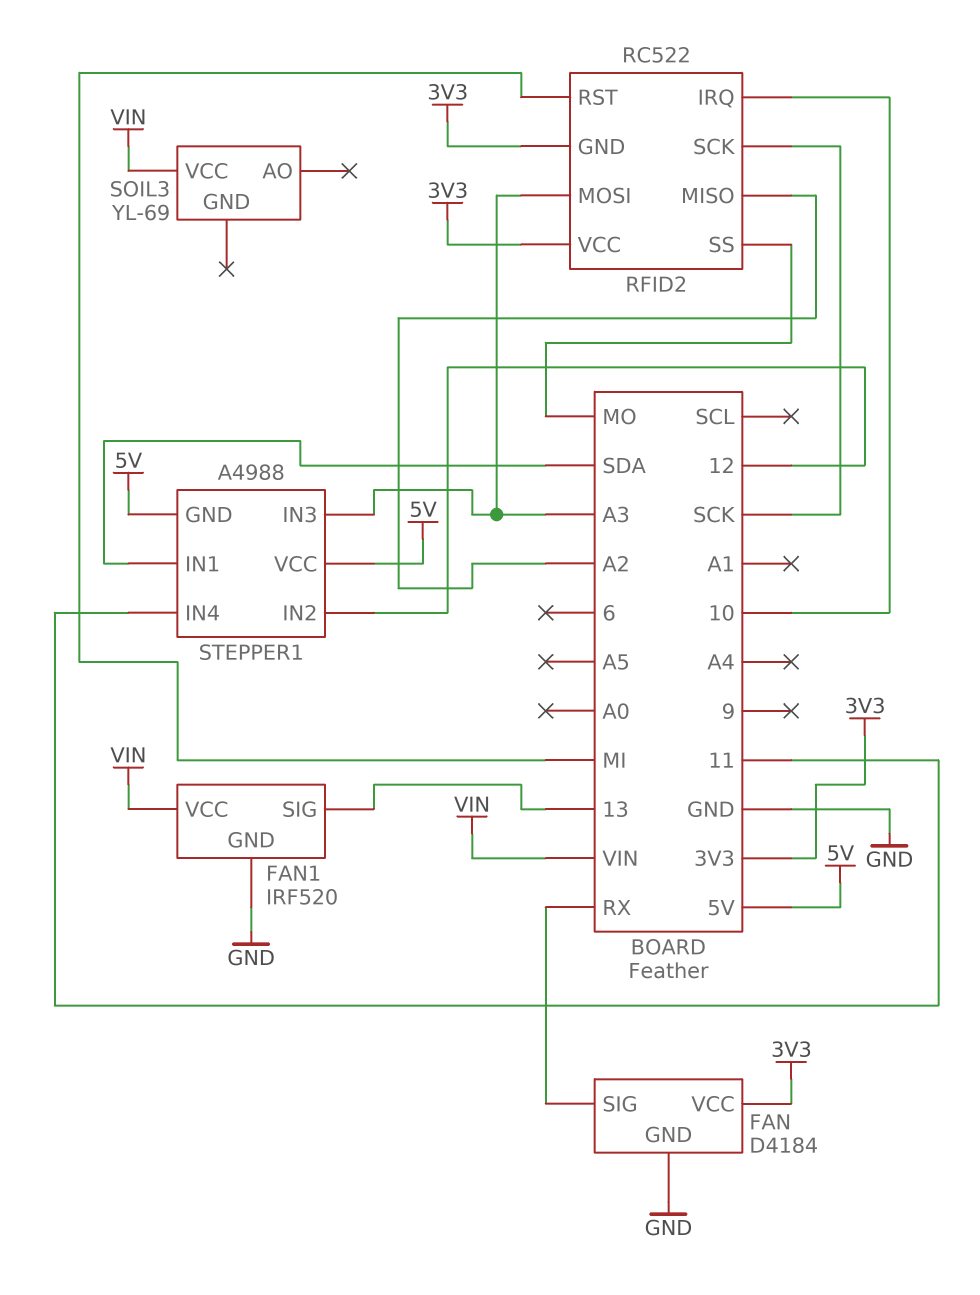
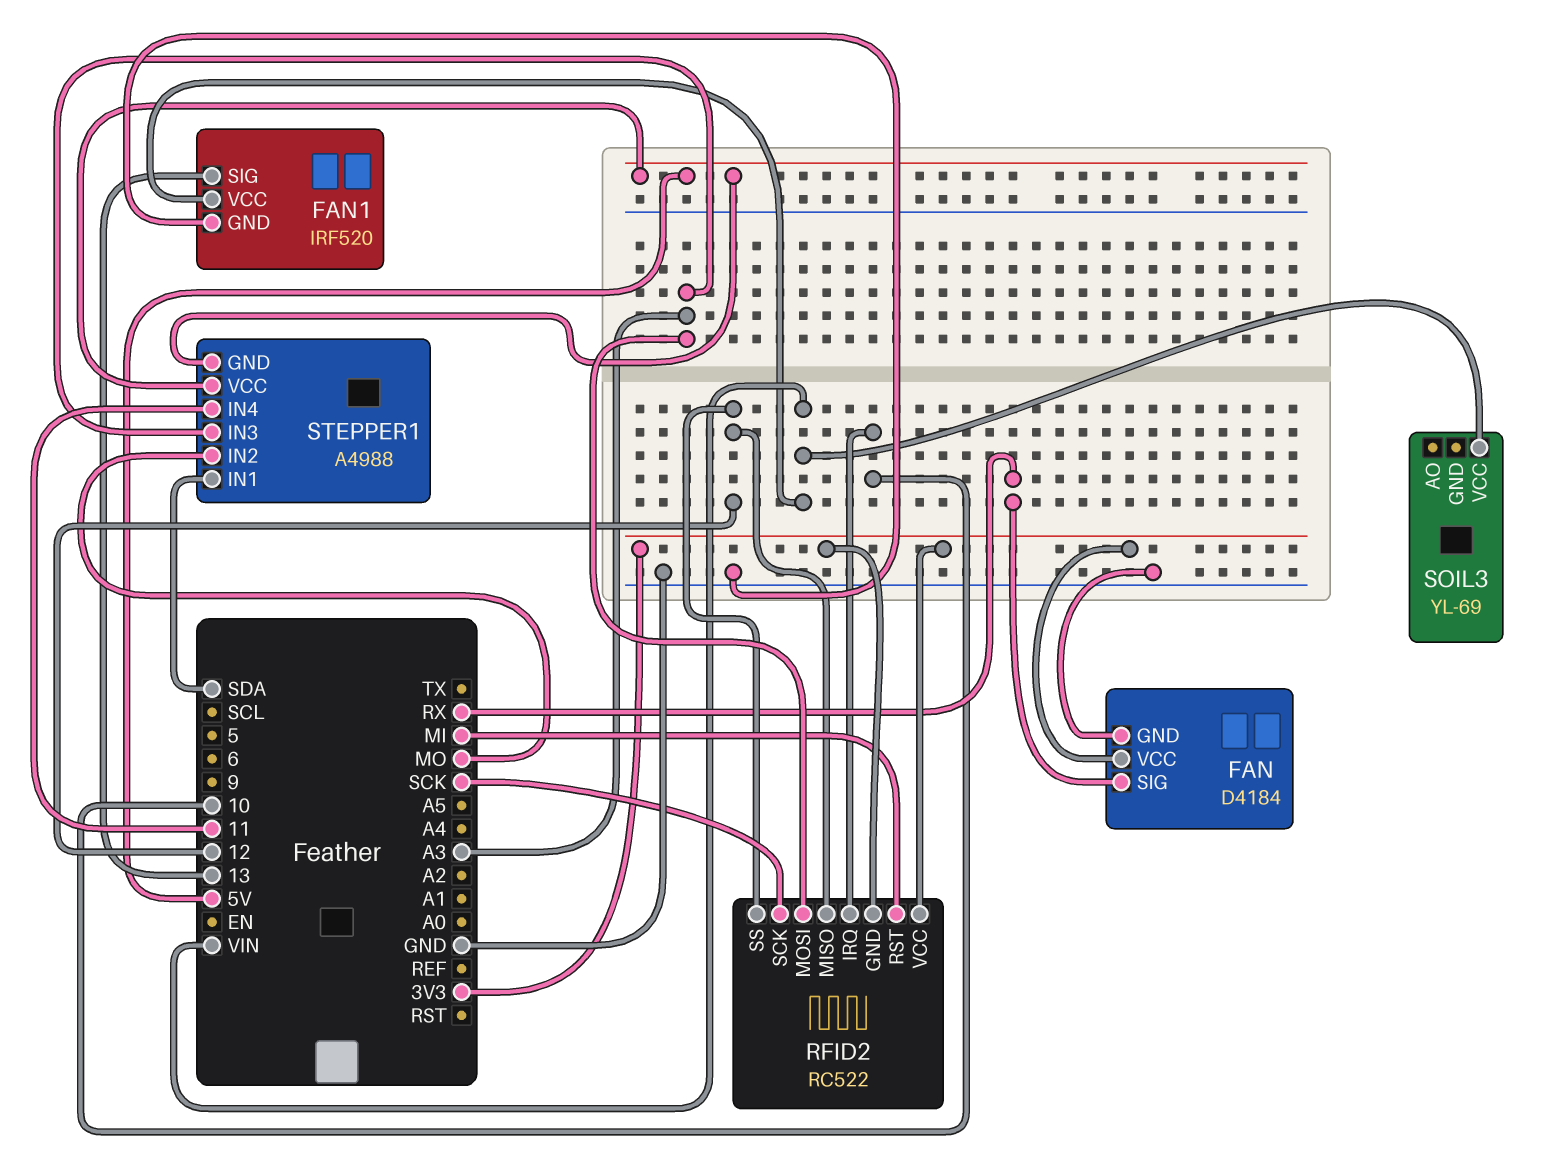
RFID2 pin MISO: A2 -> 12
RFID2 pin SS: MO -> 12
STEPPER1 pin IN2: 12 -> MO

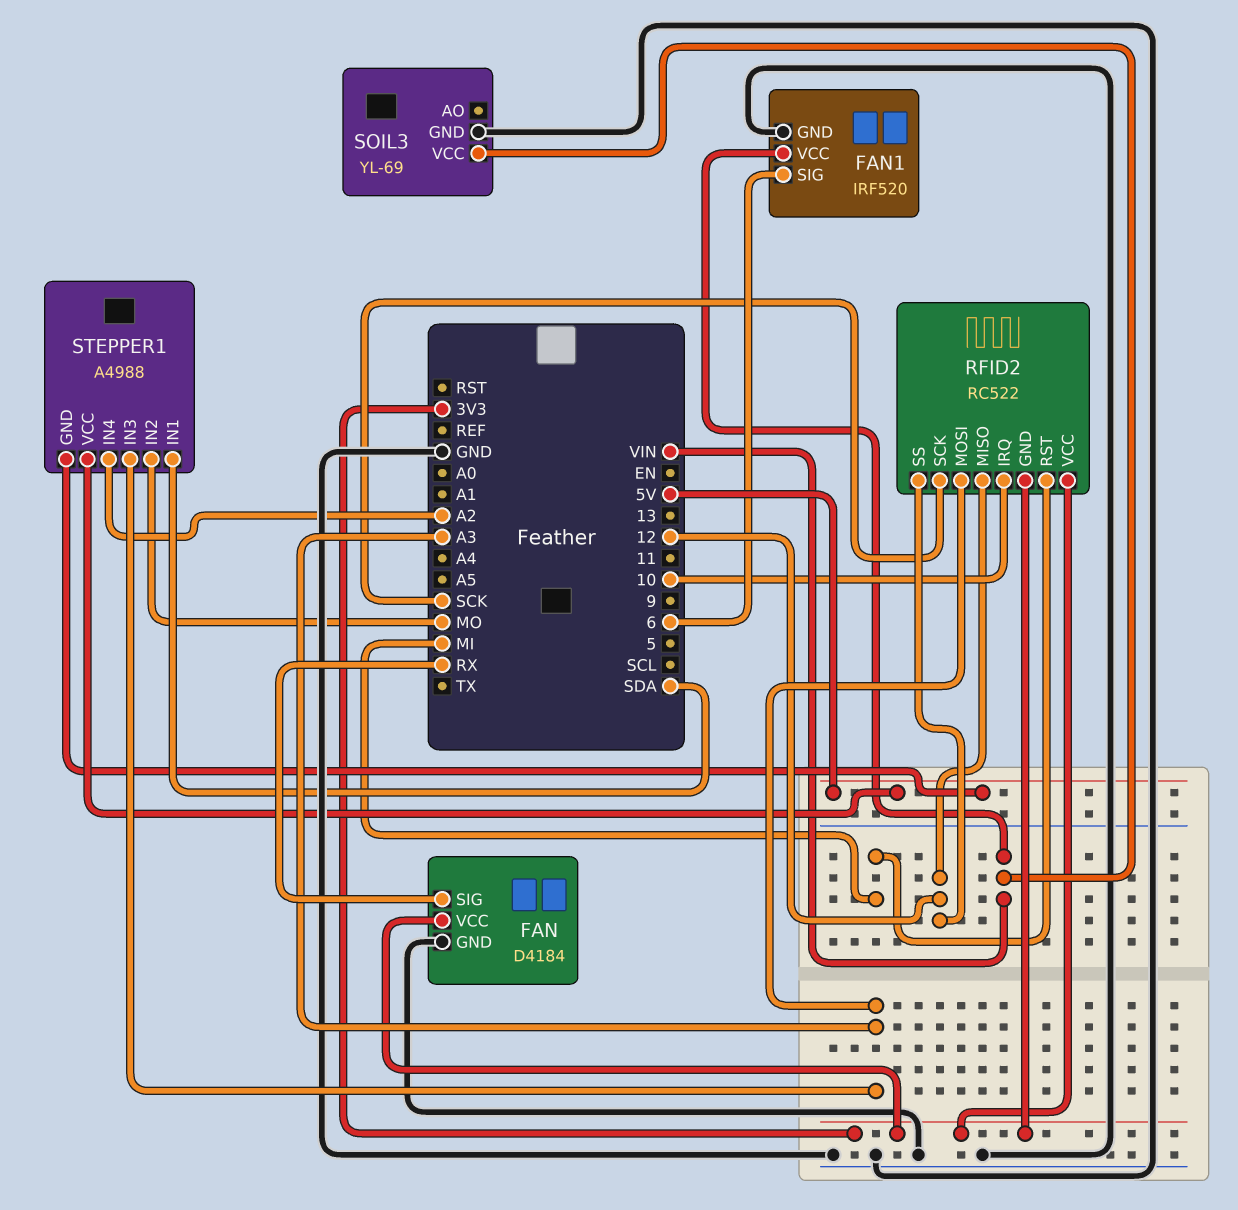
FAN1 pin SIG: 13 -> 6
SOIL3 pin GND: none -> GND
STEPPER1 pin IN4: 11 -> A2

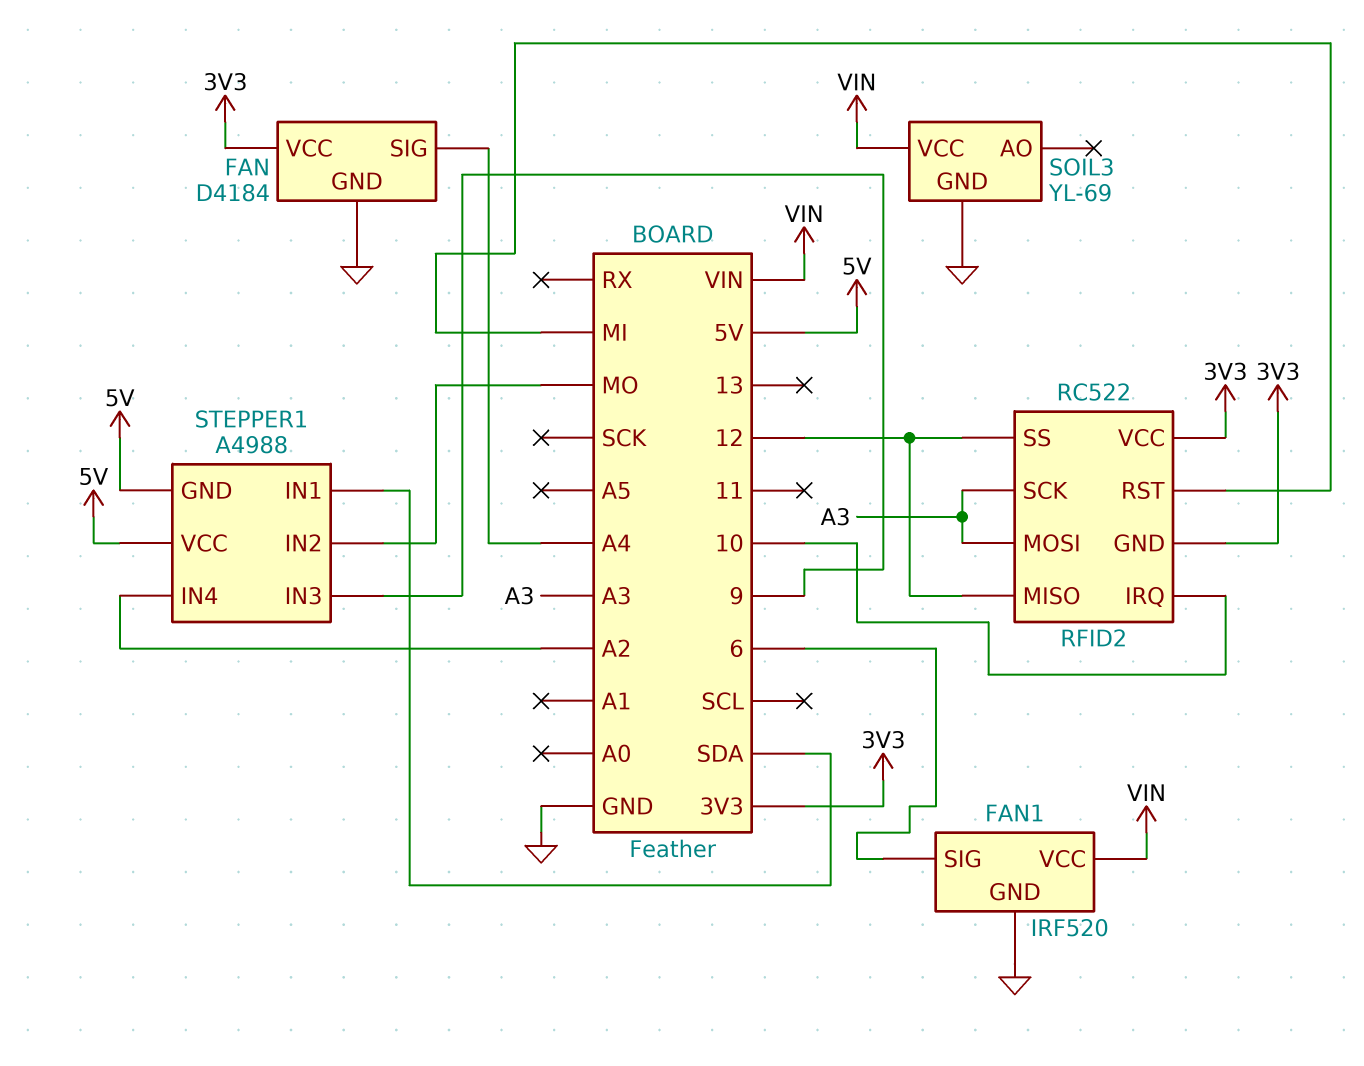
FAN pin SIG: RX -> A4
RFID2 pin SCK: SCK -> A3
STEPPER1 pin IN3: A3 -> 9

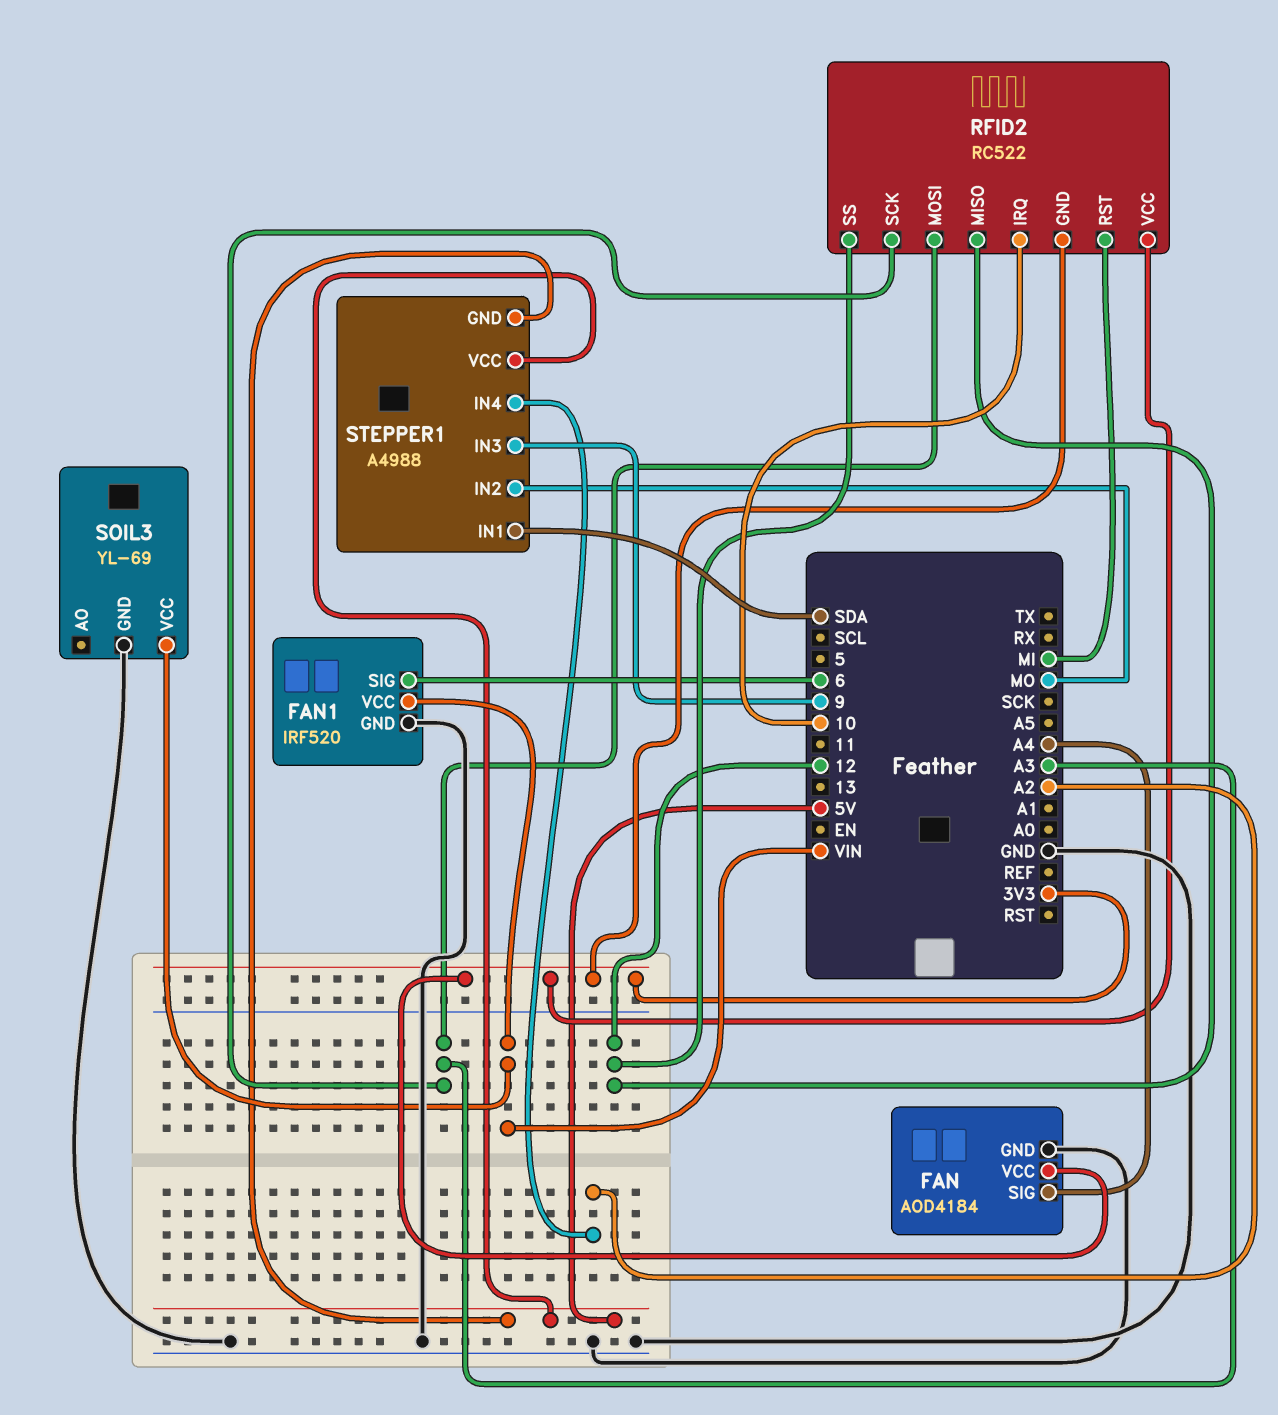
FAN: D4184 -> AOD4184

